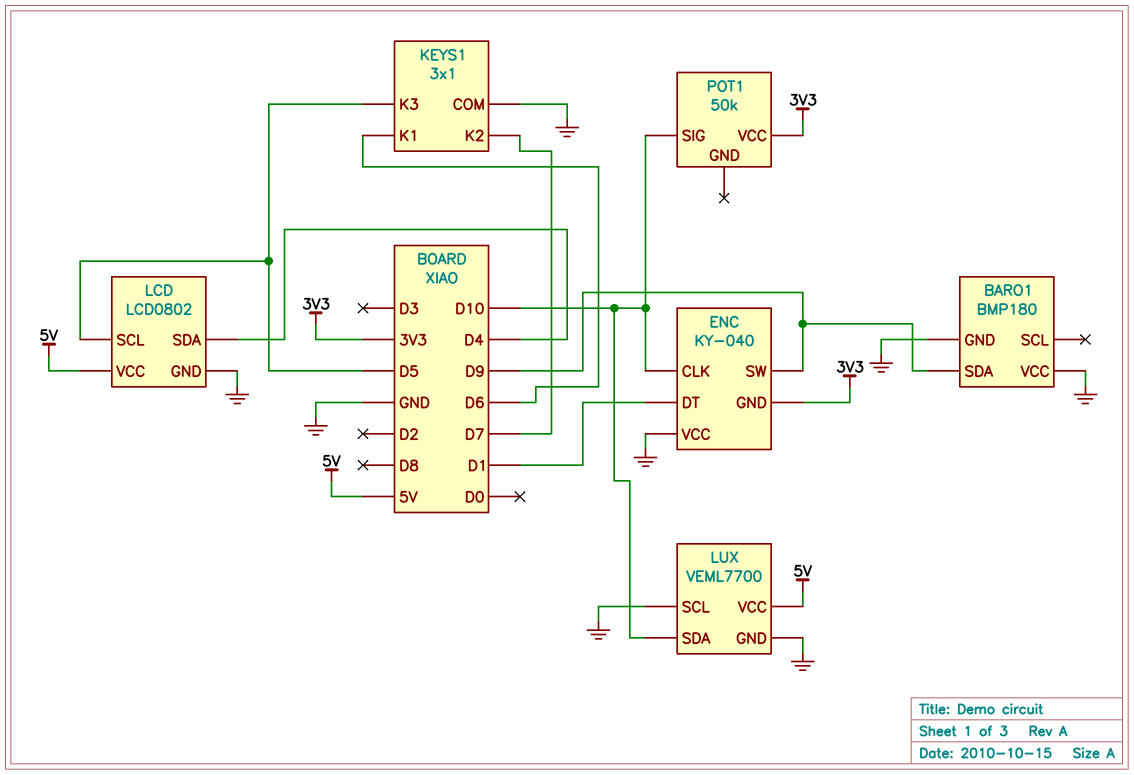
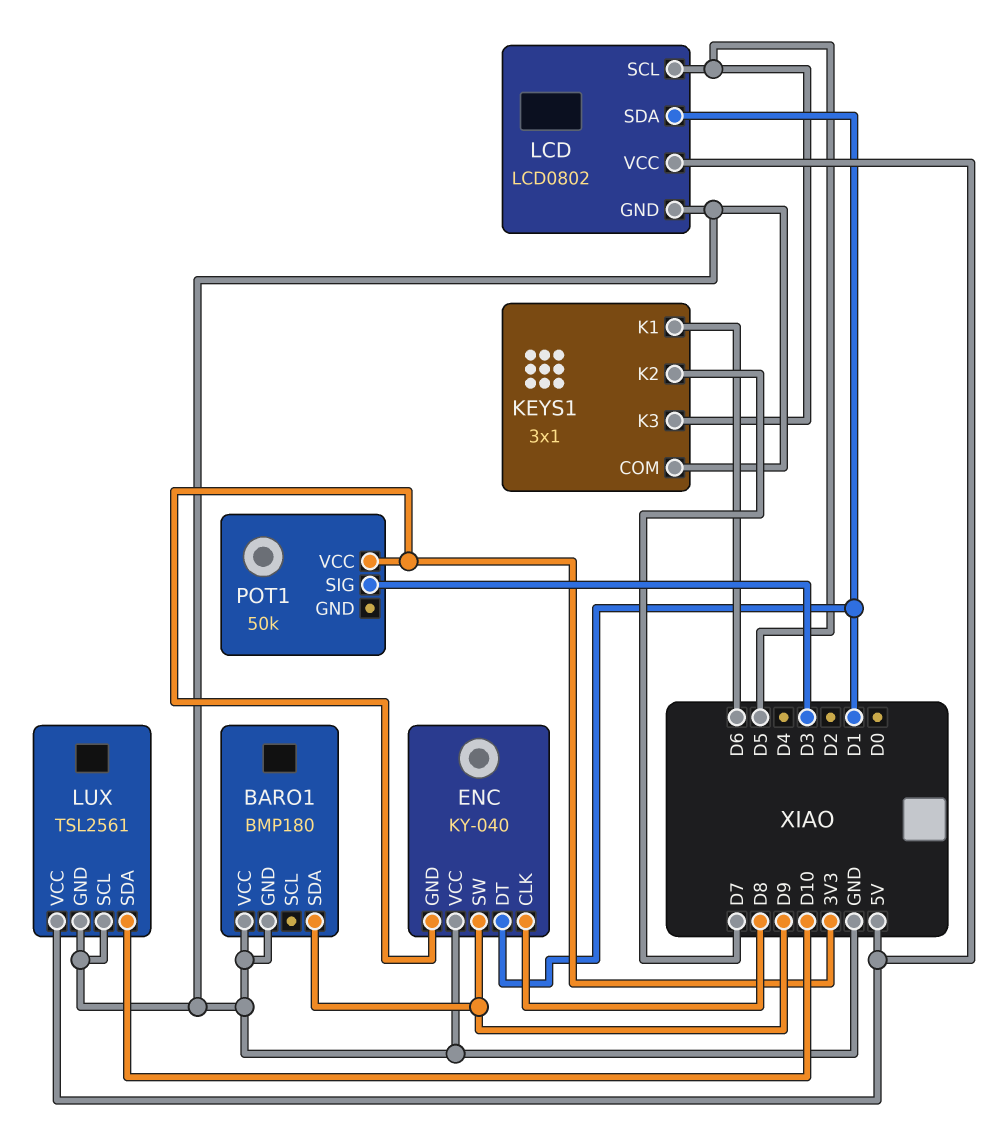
ENC pin CLK: D10 -> D8
LCD pin SDA: D4 -> D1
LUX: VEML7700 -> TSL2561
POT1 pin SIG: D10 -> D3

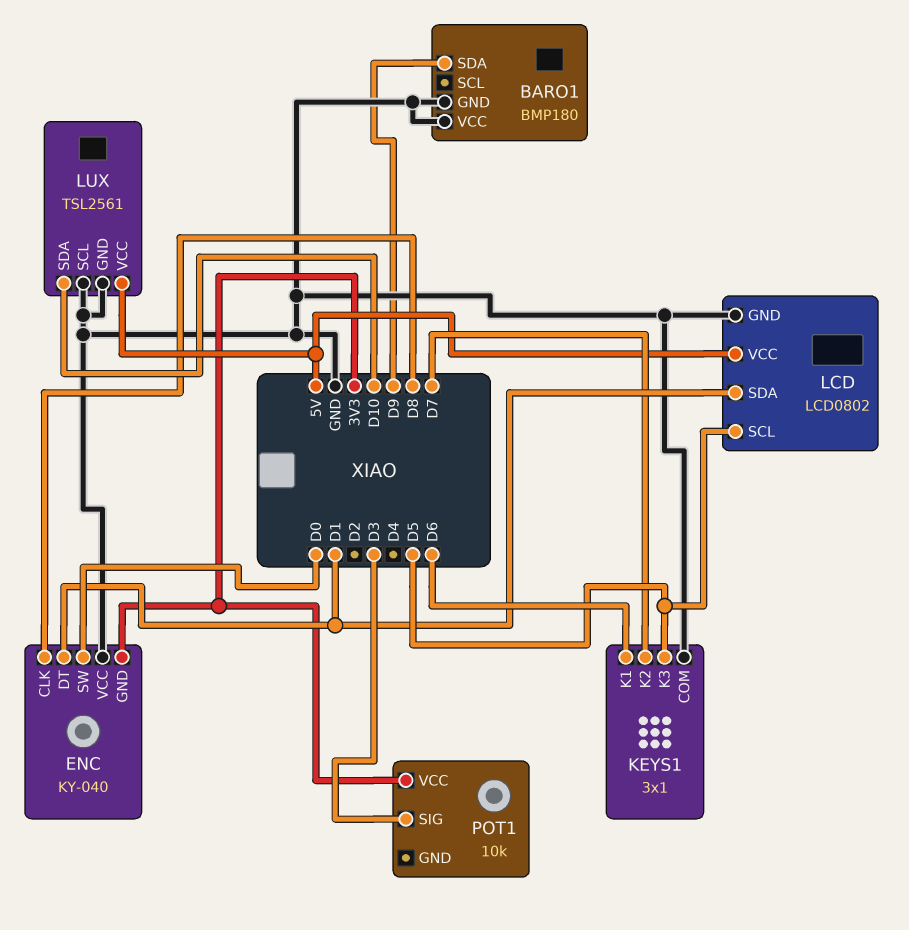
ENC pin SW: D9 -> D0
POT1: 50k -> 10k

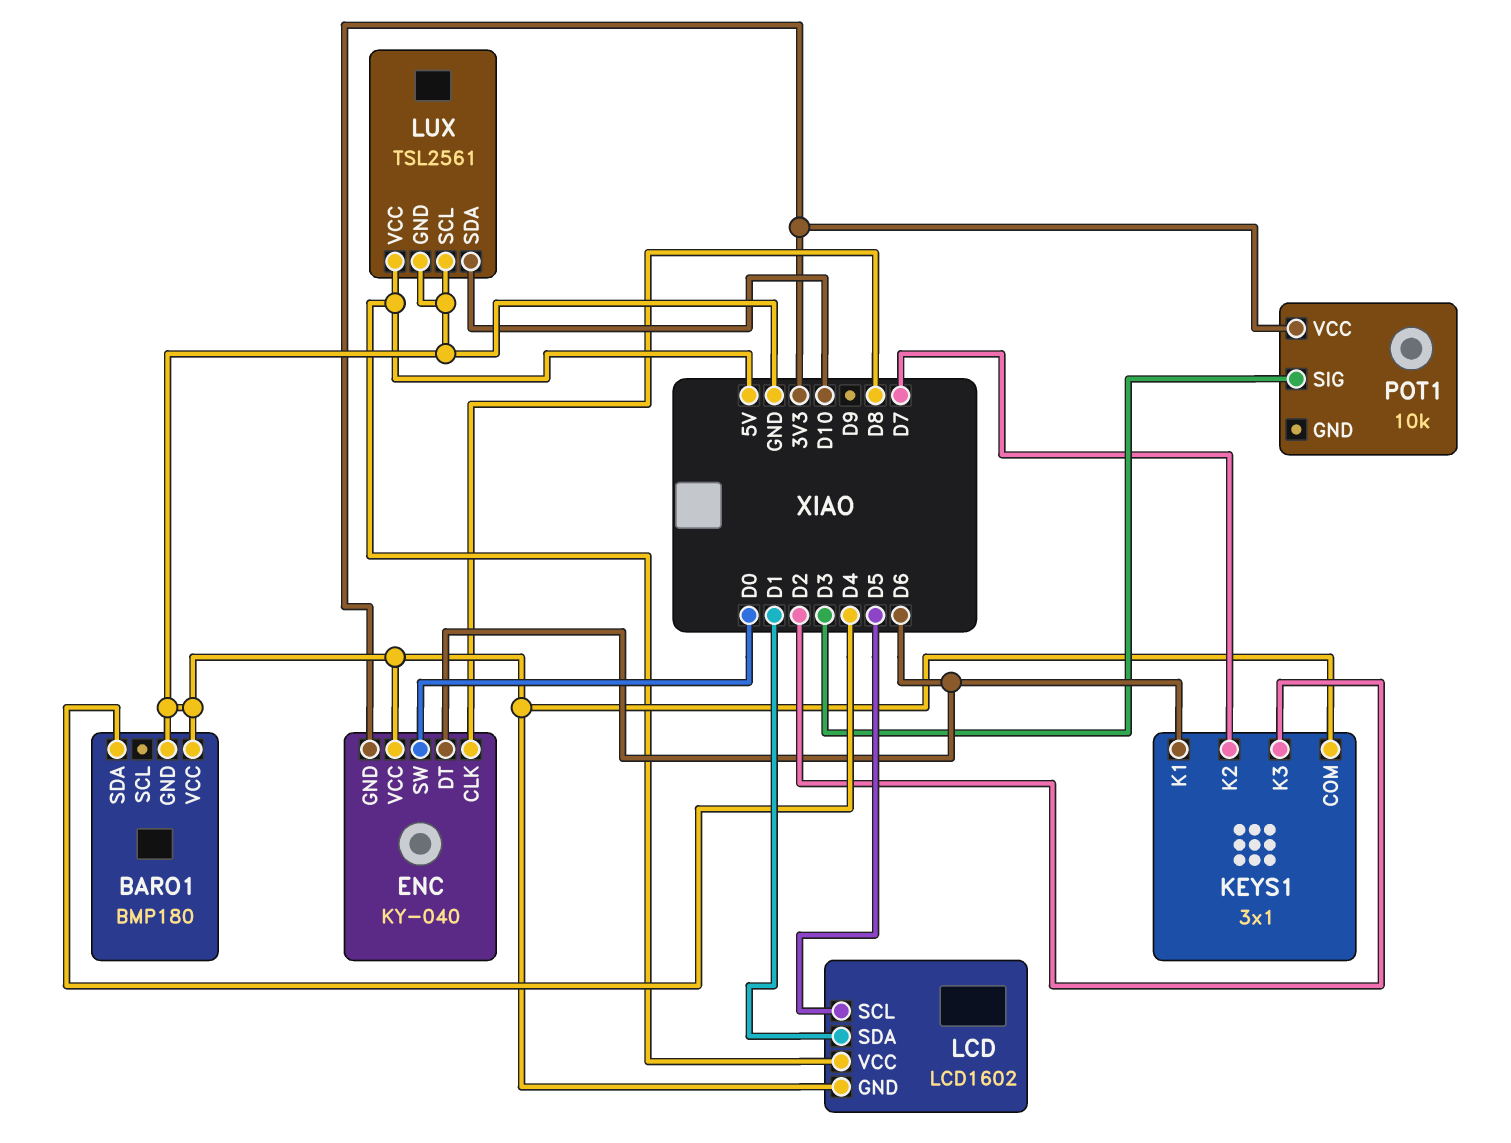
BARO1 pin SDA: D9 -> D4
ENC pin DT: D1 -> D6
KEYS1 pin K3: D5 -> D2
LCD: LCD0802 -> LCD1602

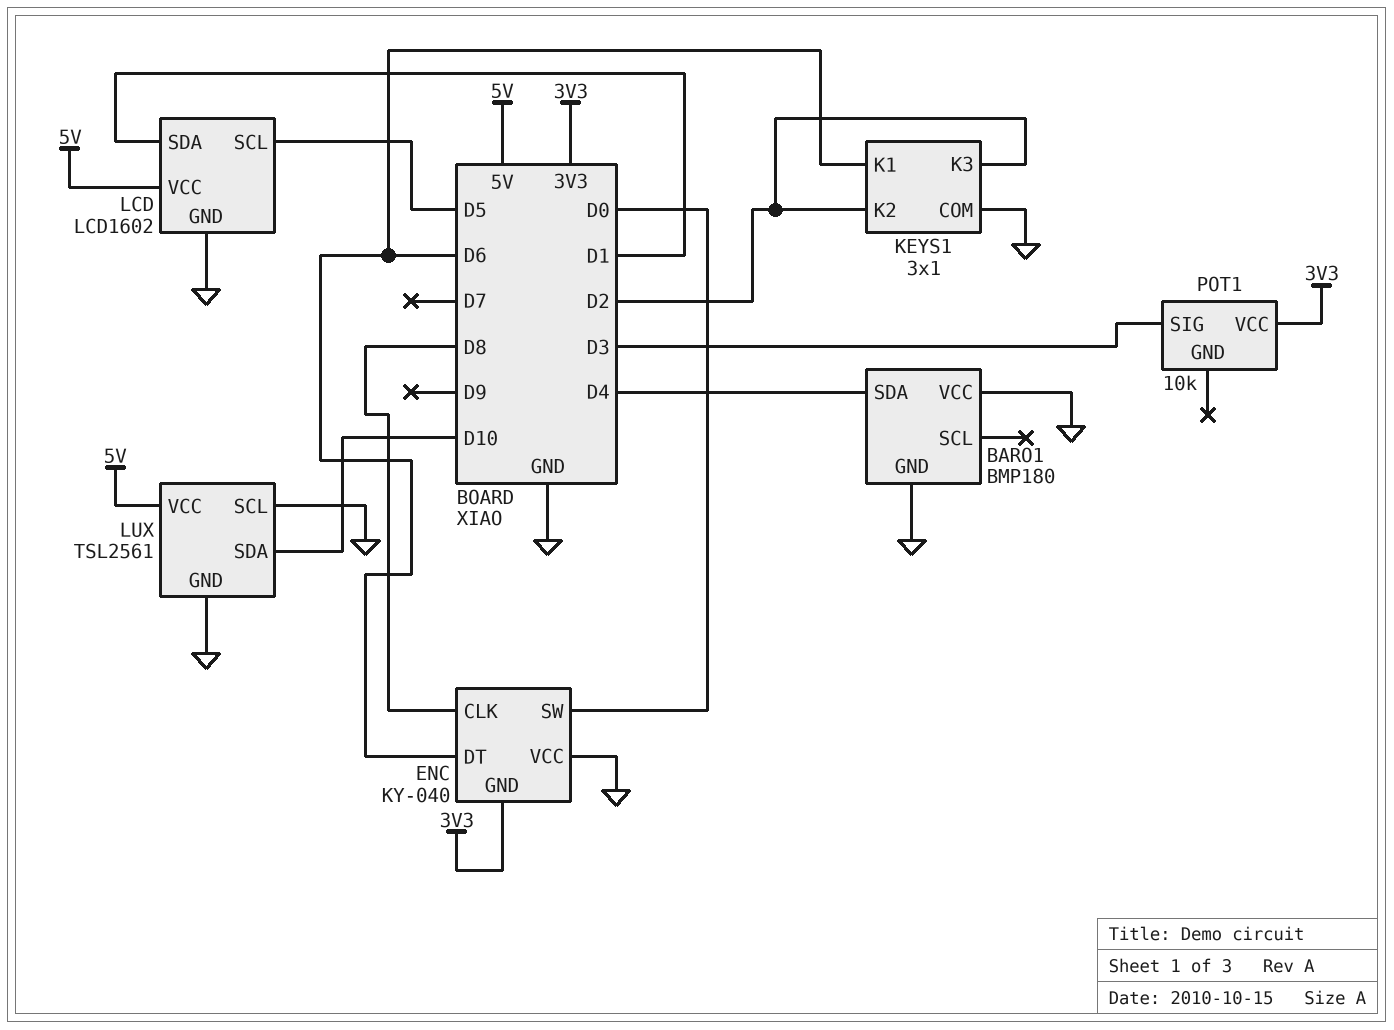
KEYS1 pin K2: D7 -> D2

